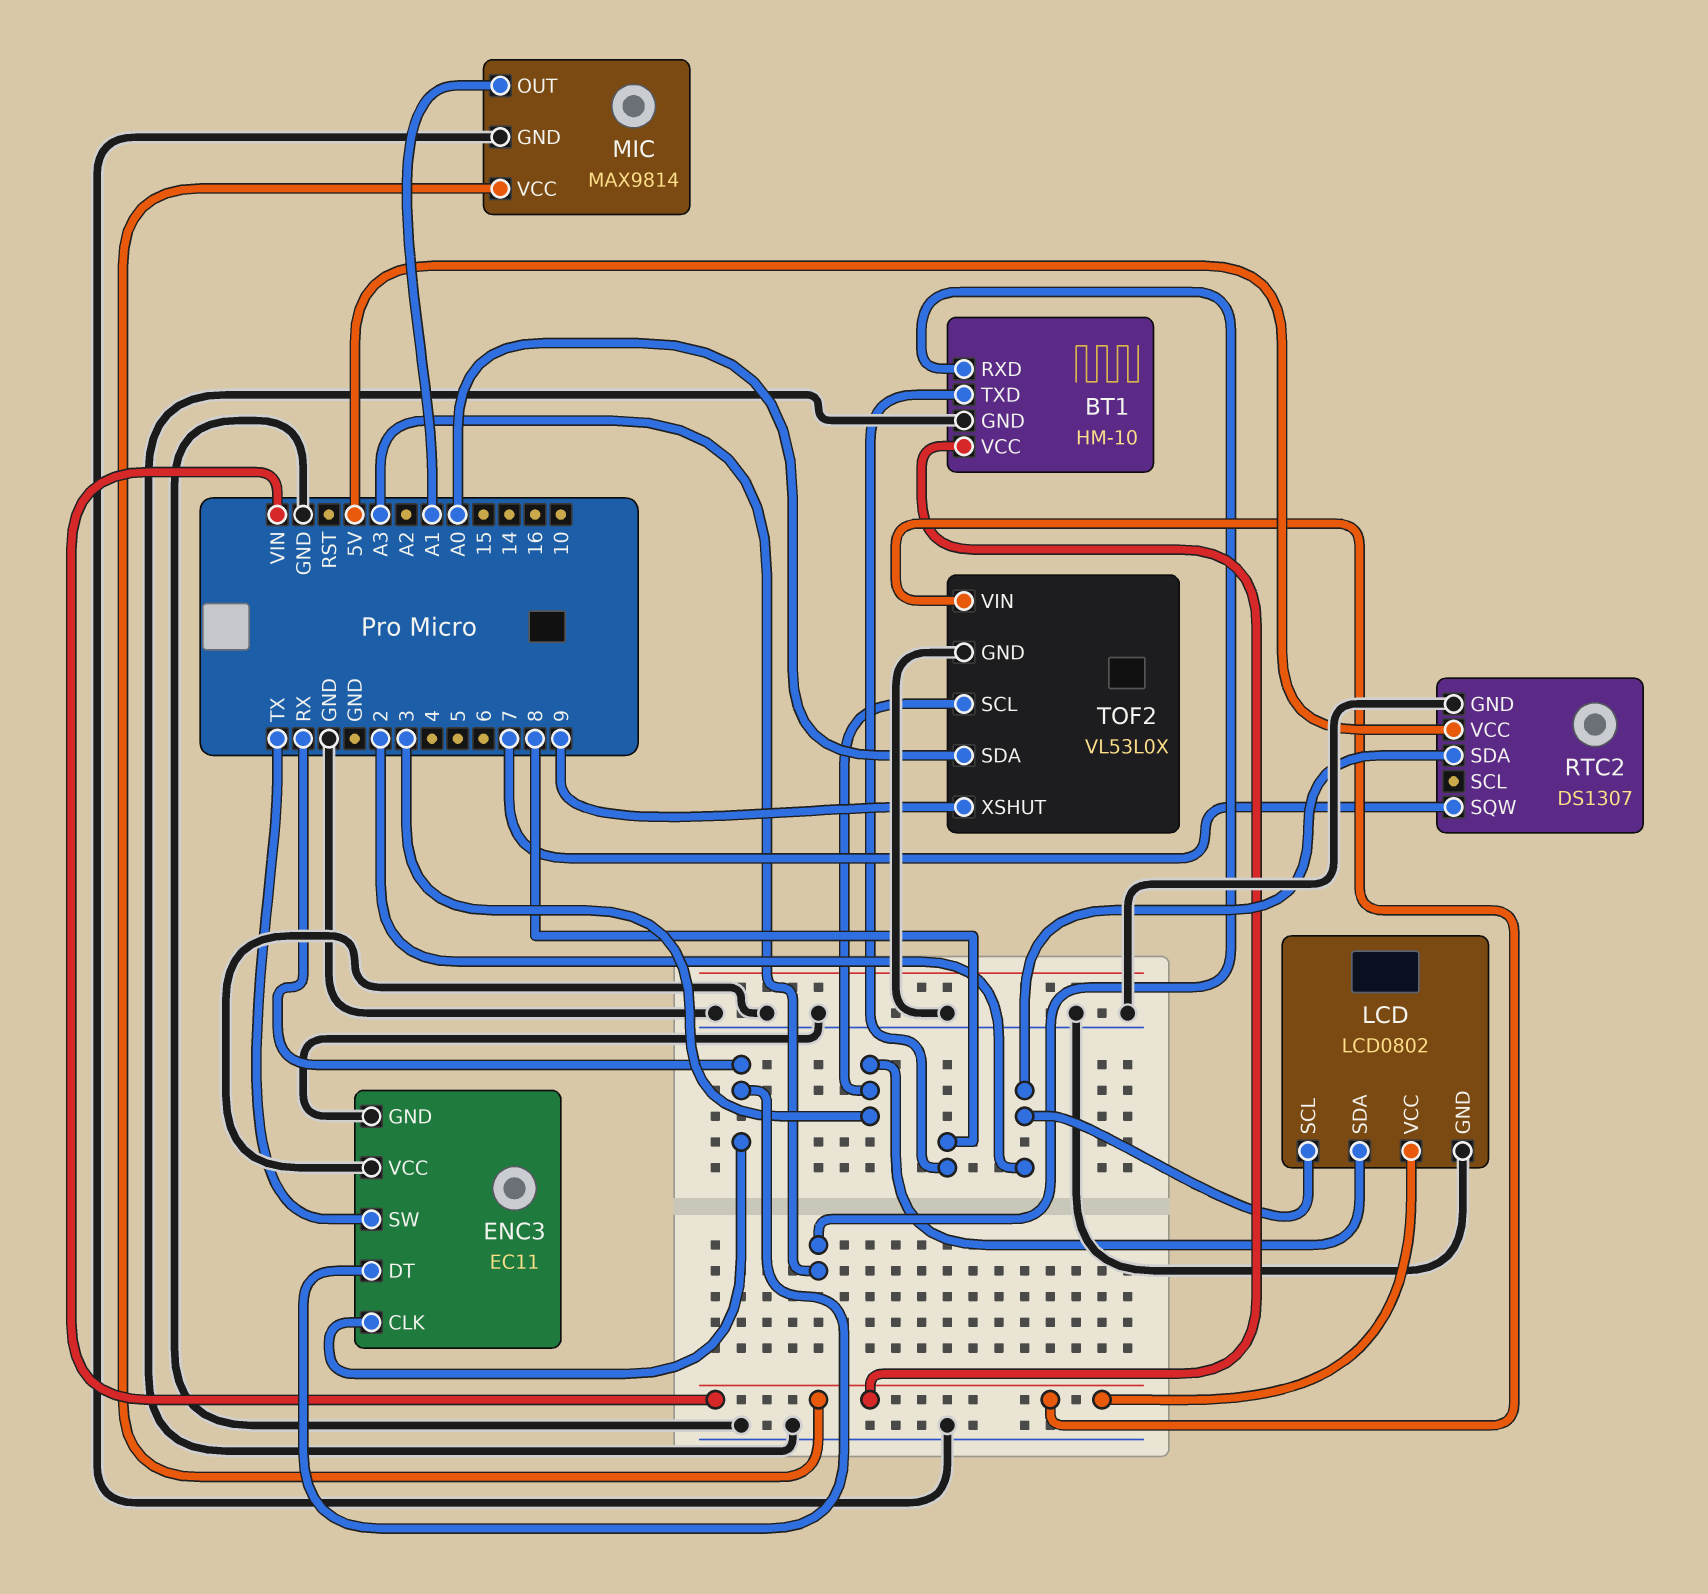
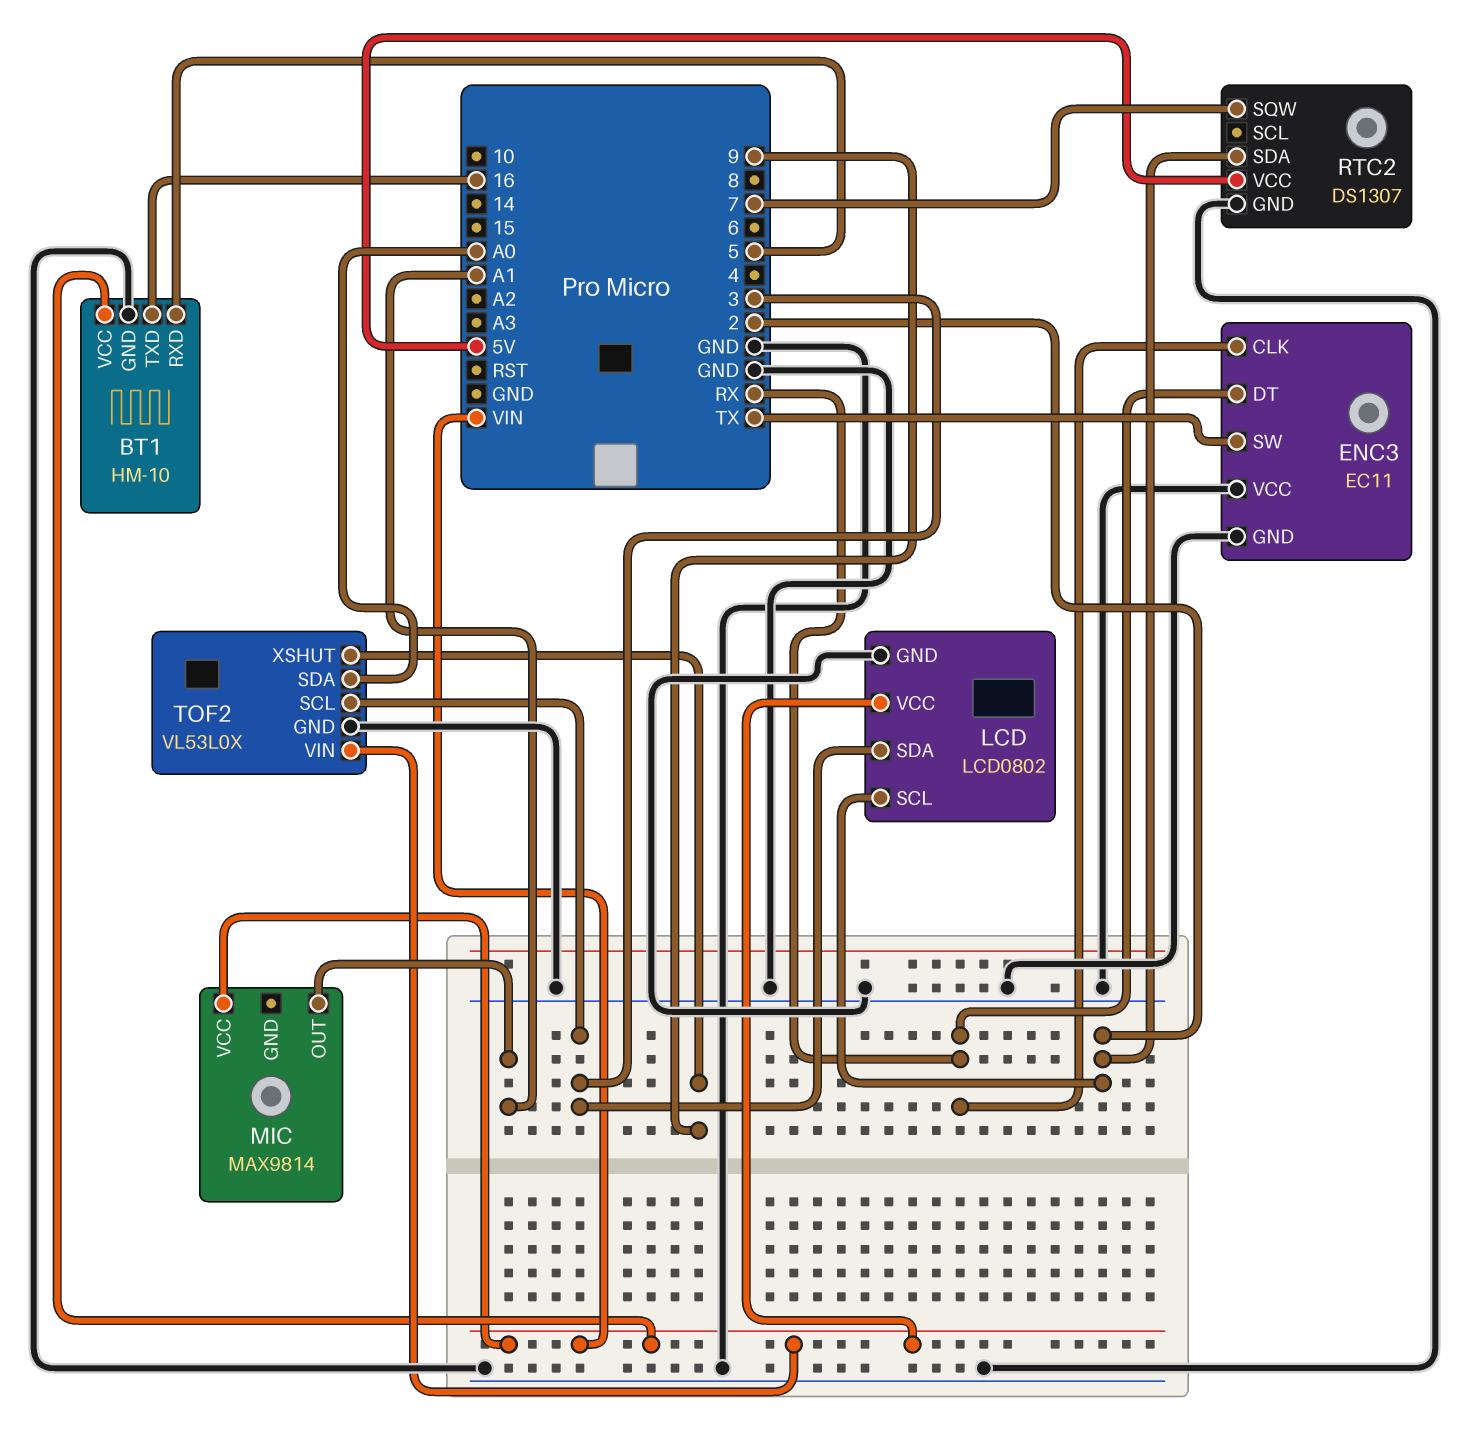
BT1 pin RXD: A3 -> 5
BT1 pin TXD: 8 -> 16
MIC pin GND: GND -> none

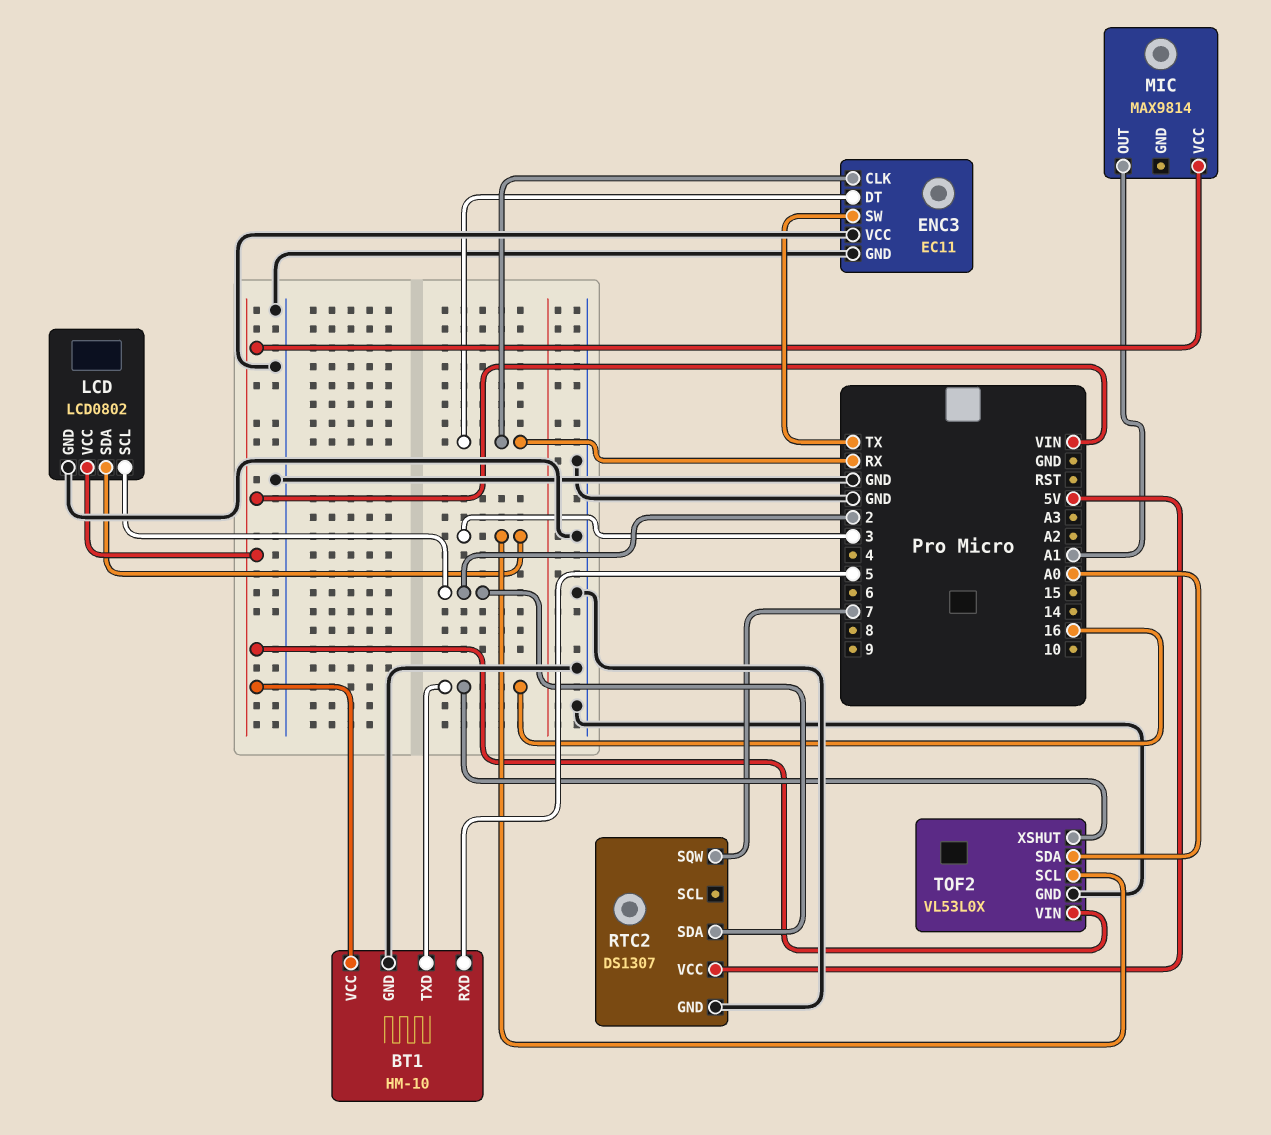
TOF2 pin XSHUT: 9 -> 16

